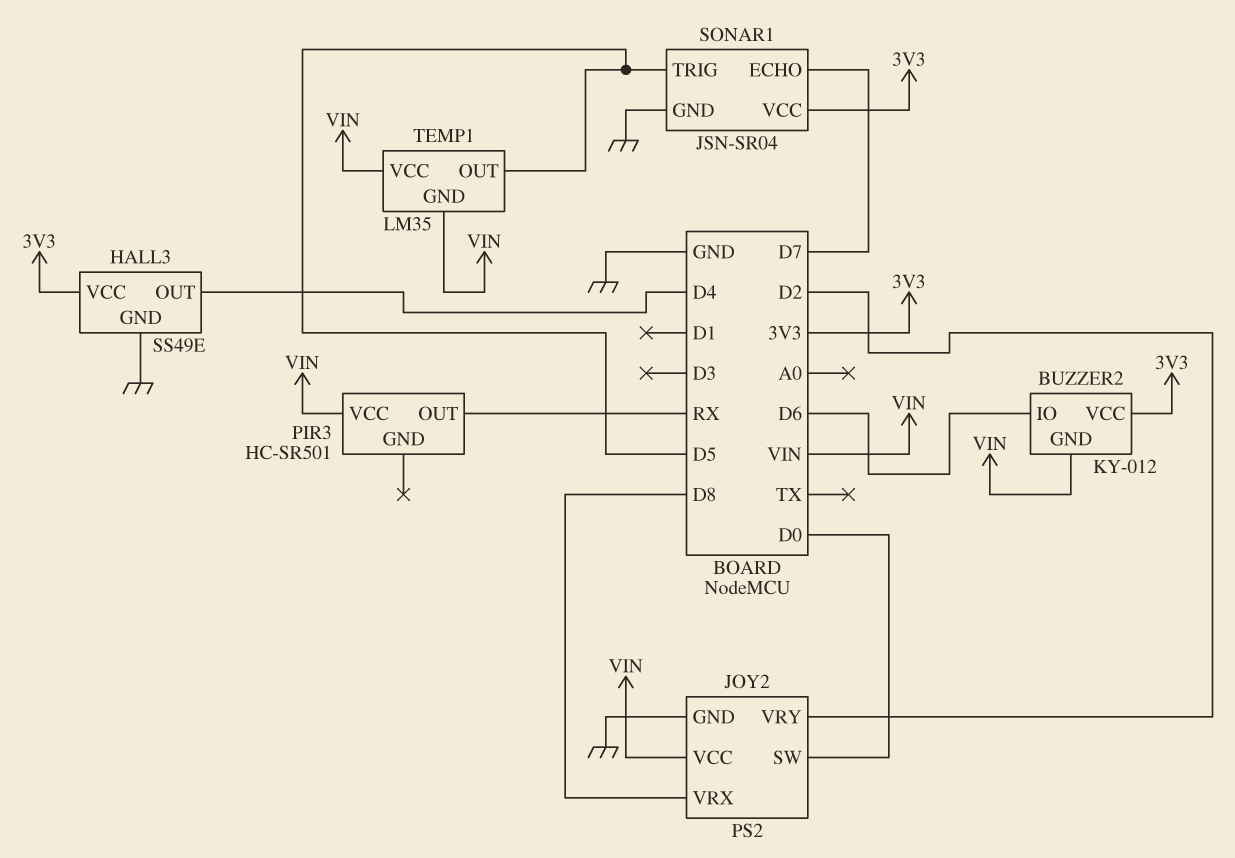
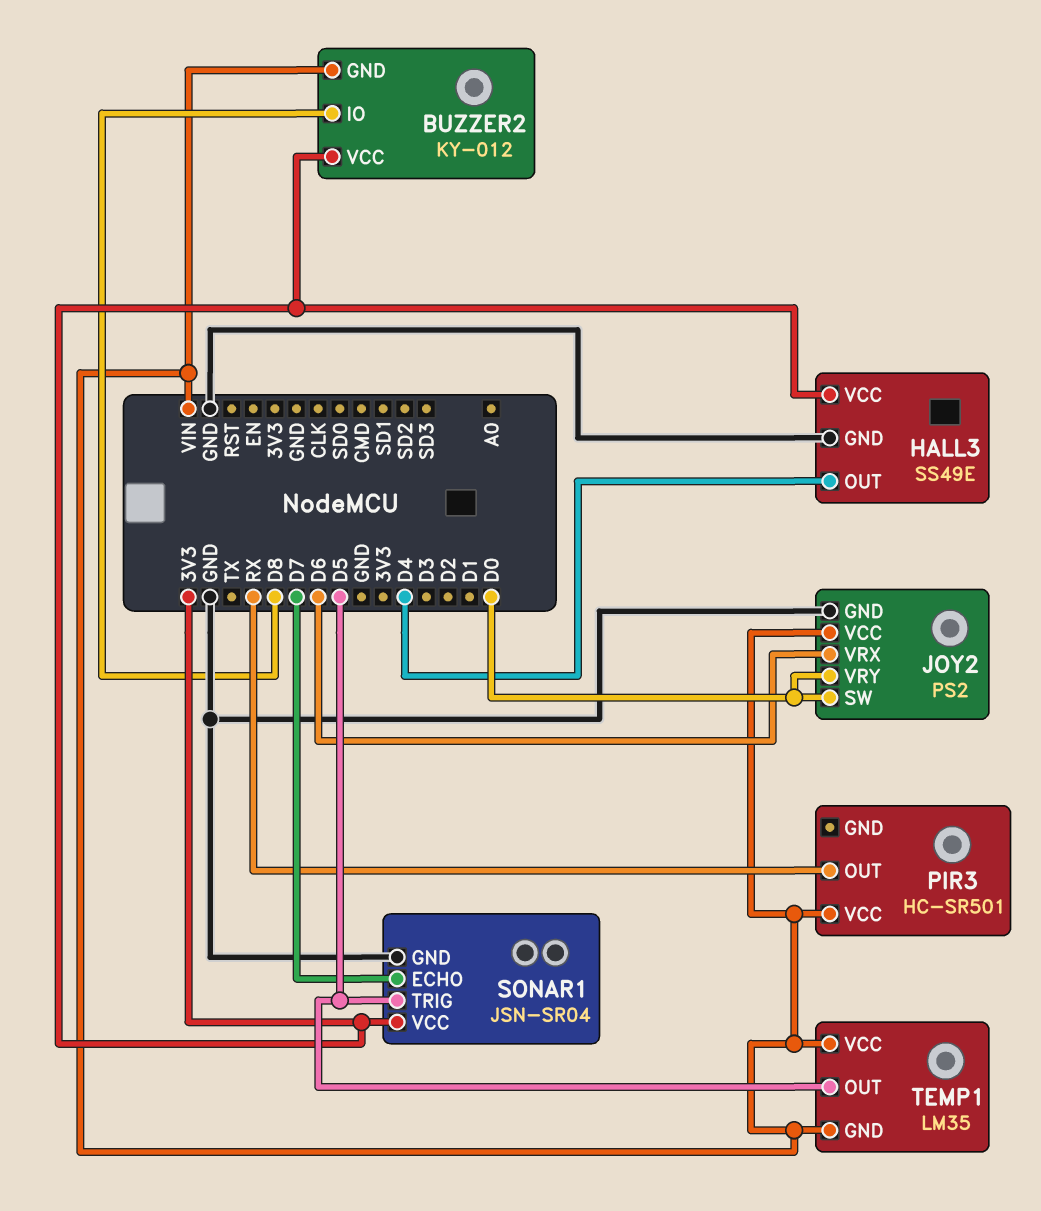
BUZZER2 pin IO: D6 -> D8
JOY2 pin VRX: D8 -> D6
JOY2 pin VRY: D2 -> D0

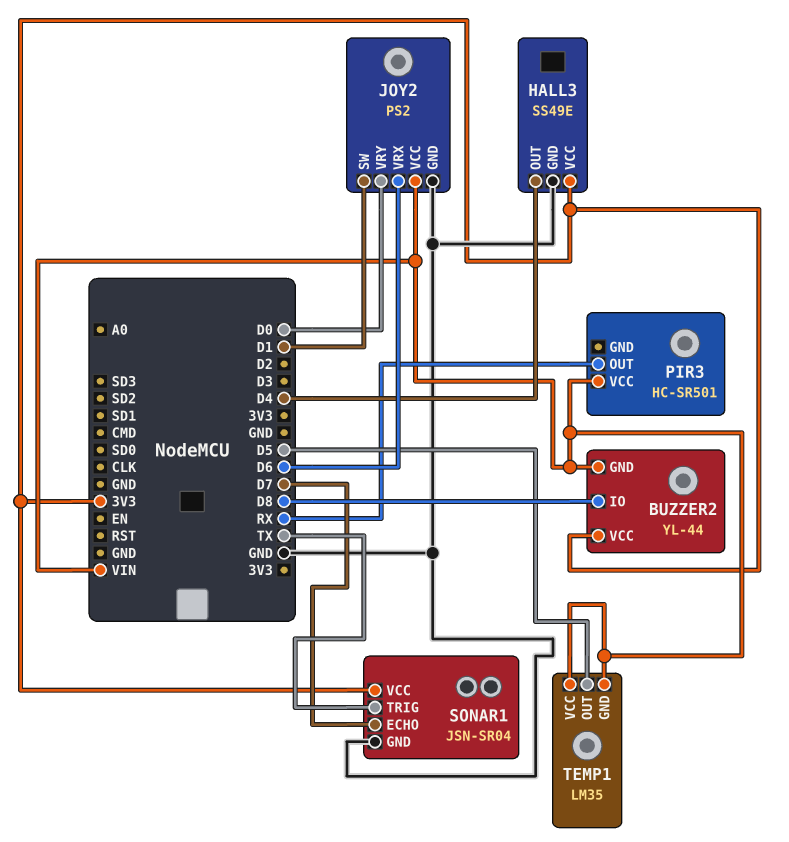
BUZZER2: KY-012 -> YL-44
JOY2 pin SW: D0 -> D1
SONAR1 pin TRIG: D5 -> TX

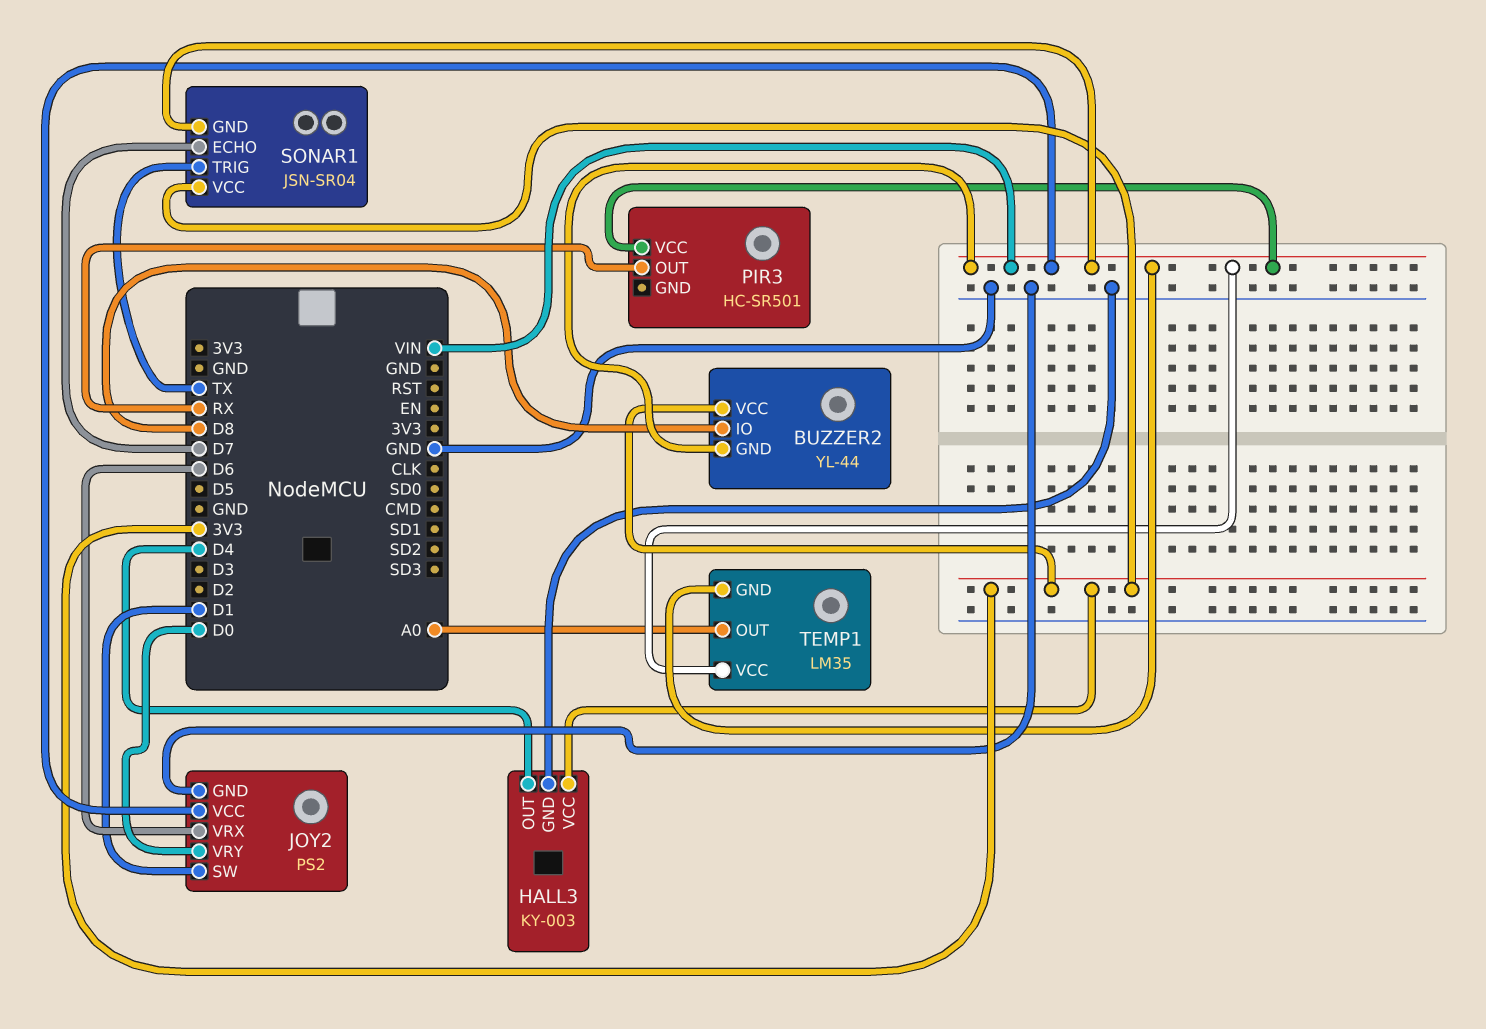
HALL3: SS49E -> KY-003
SONAR1 pin GND: GND -> VIN
TEMP1 pin OUT: D5 -> A0

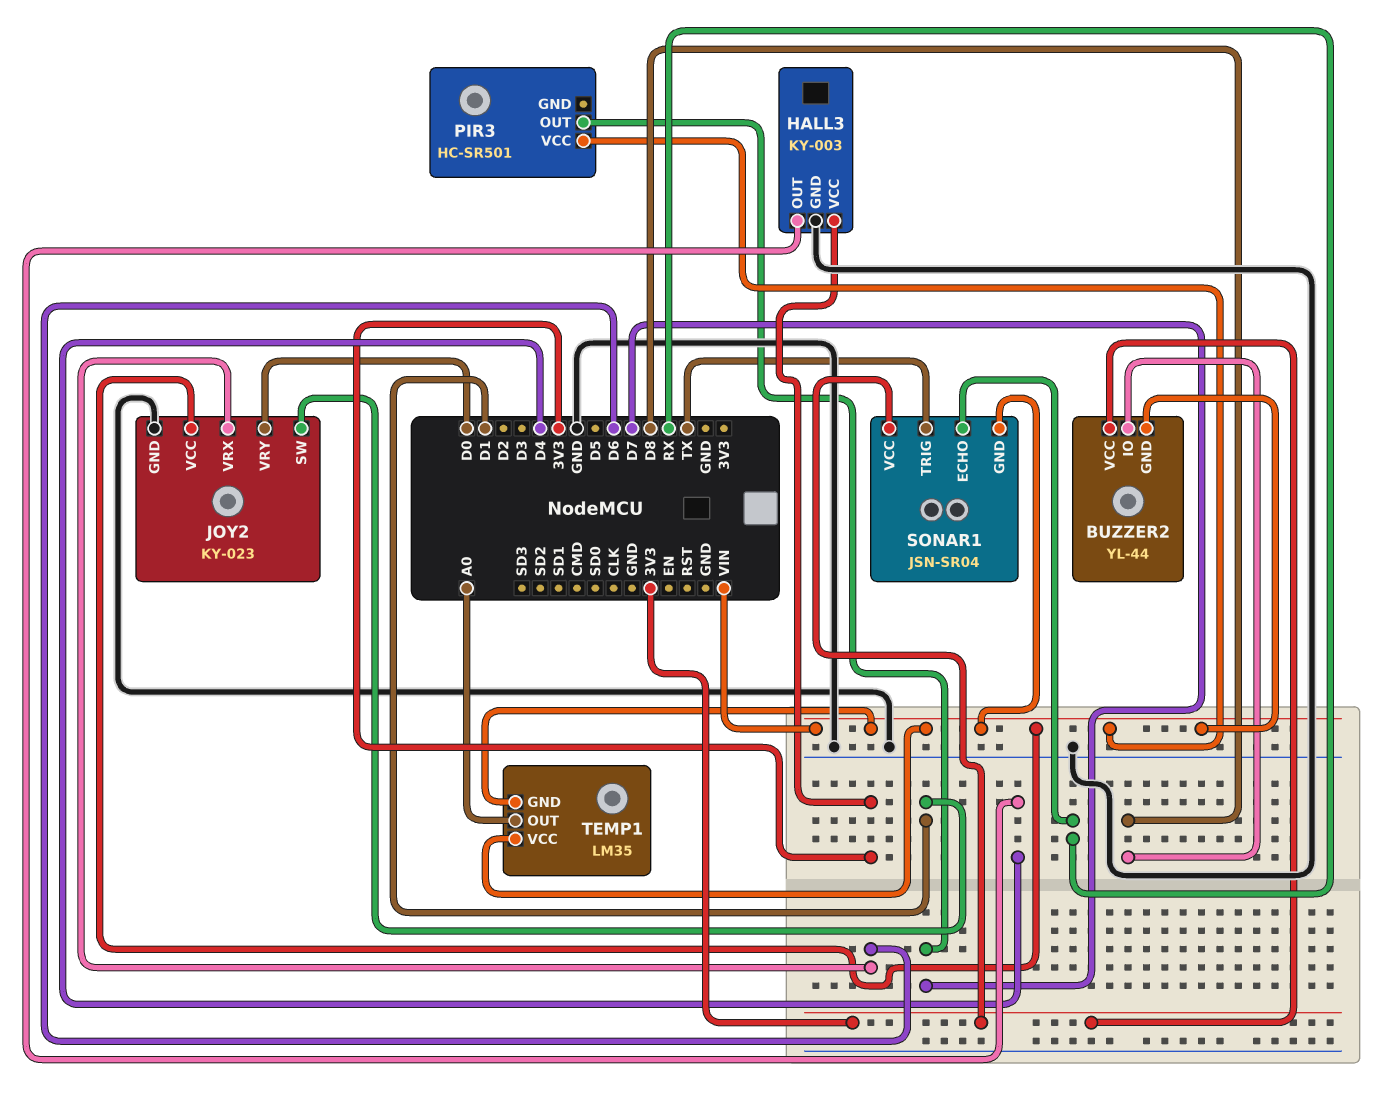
JOY2: PS2 -> KY-023
PIR3 pin OUT: RX -> D7
SONAR1 pin ECHO: D7 -> RX

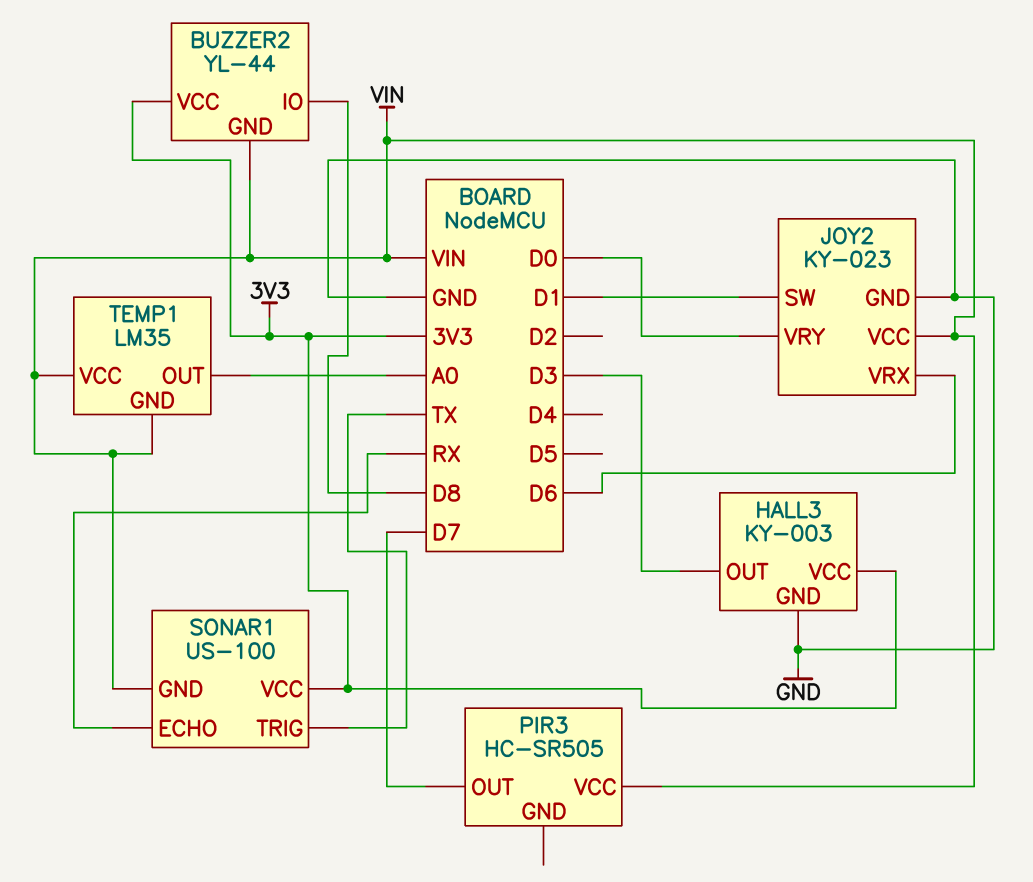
HALL3 pin OUT: D4 -> D3
PIR3: HC-SR501 -> HC-SR505
SONAR1: JSN-SR04 -> US-100

